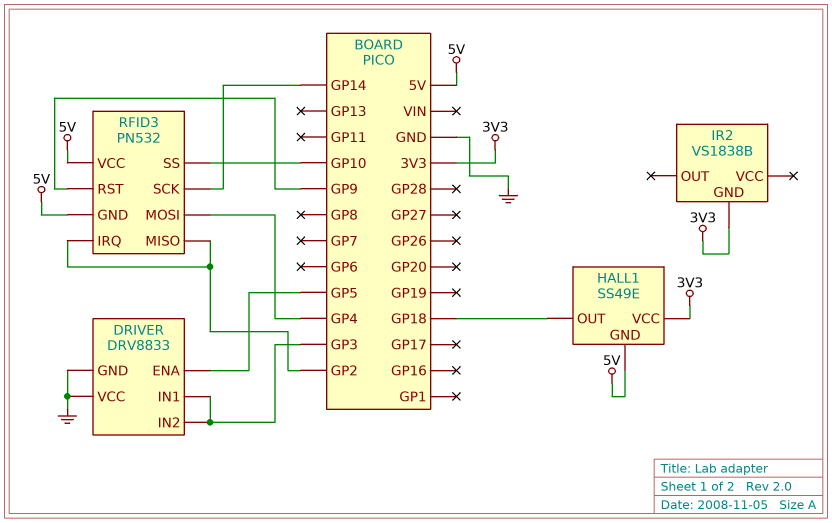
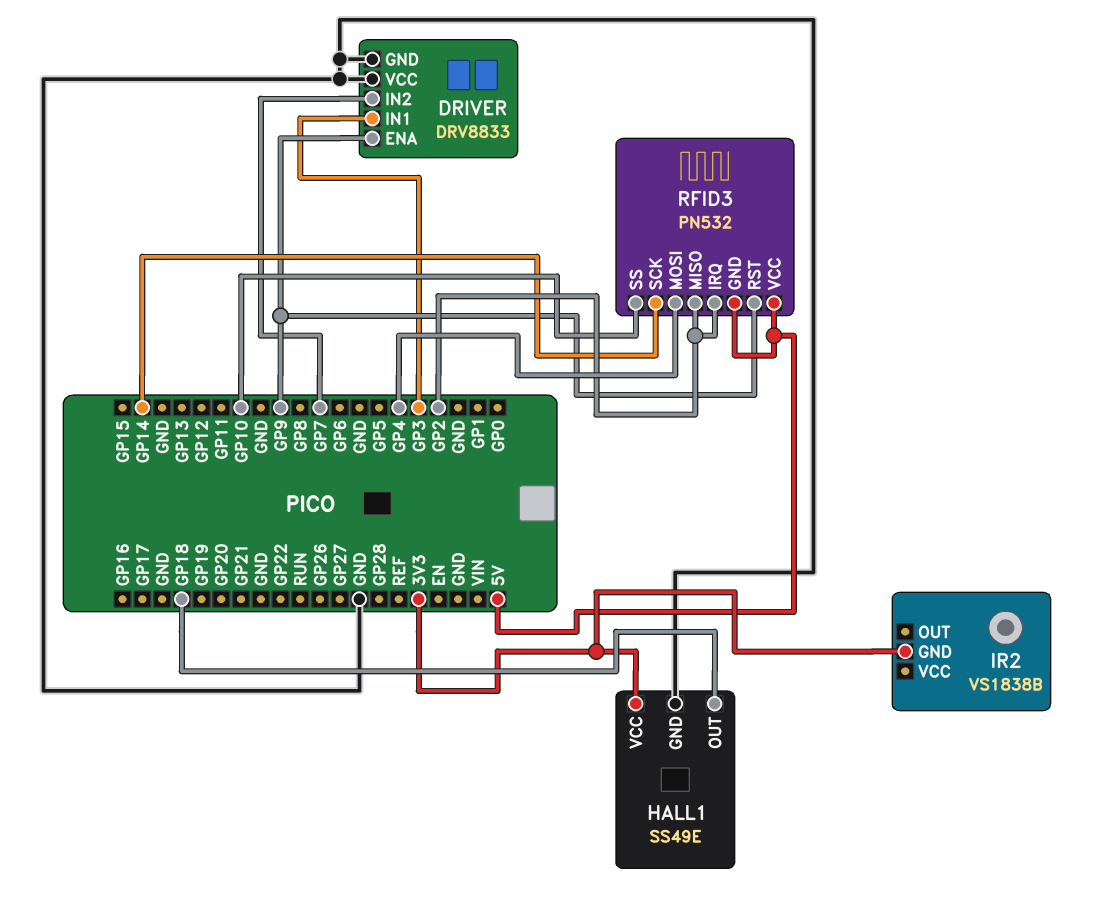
DRIVER pin ENA: GP5 -> GP9
DRIVER pin IN2: GP3 -> GP7
HALL1 pin GND: 5V -> GND

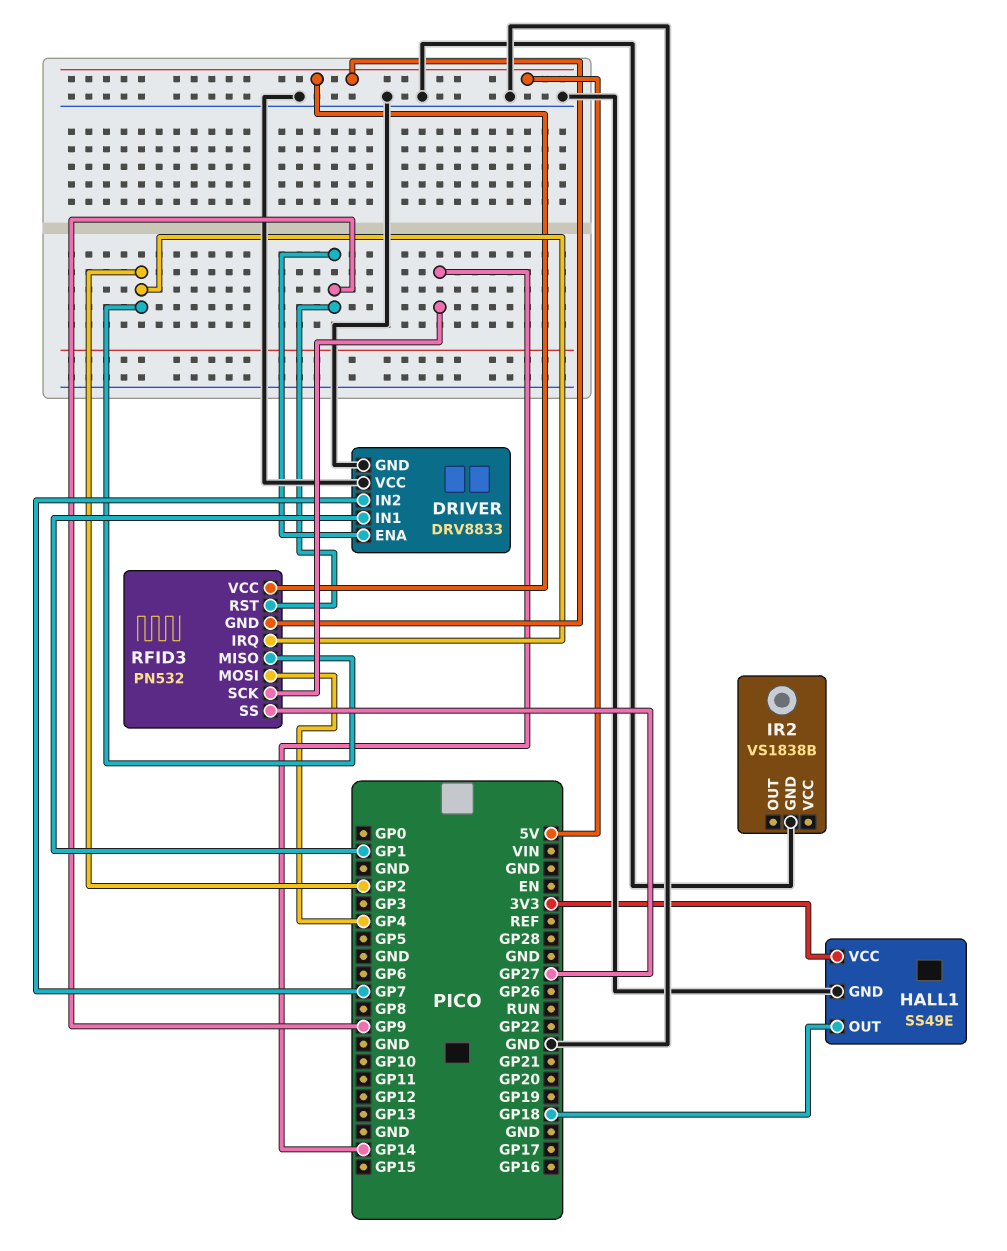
DRIVER pin IN1: GP3 -> GP1
IR2 pin GND: 3V3 -> GND
RFID3 pin SS: GP10 -> GP27

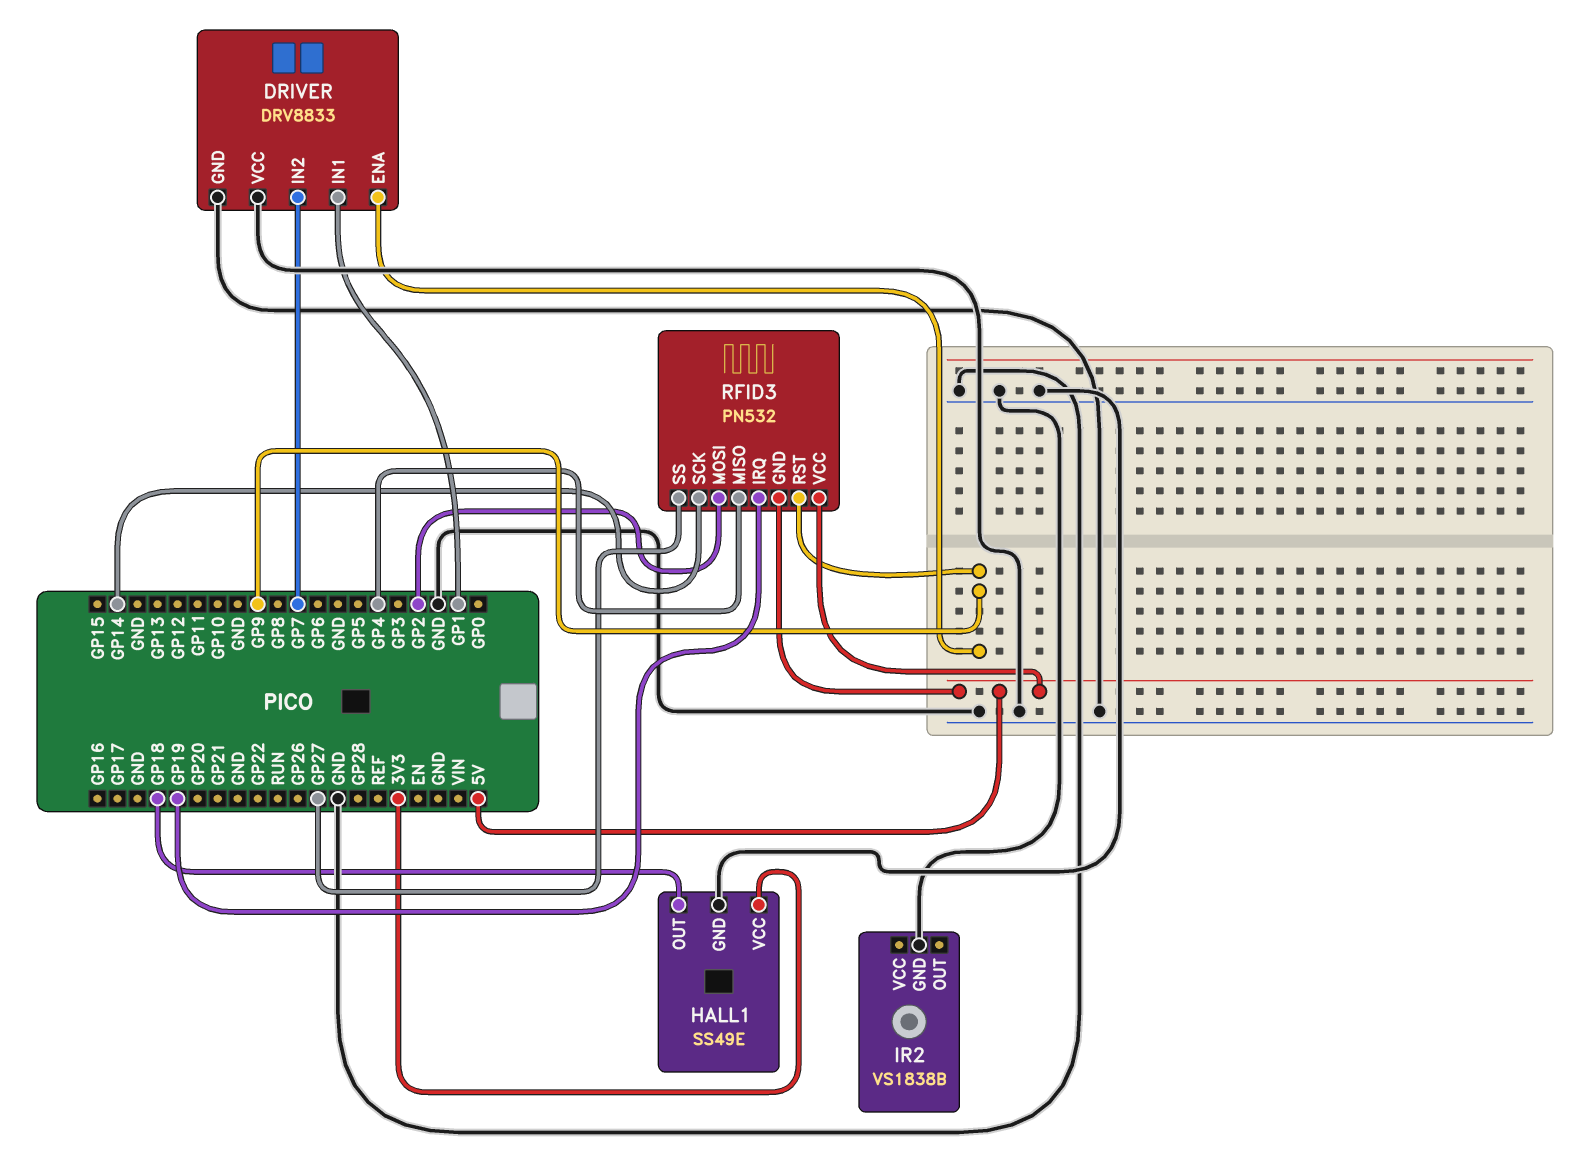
RFID3 pin IRQ: GP2 -> GP19
RFID3 pin MISO: GP2 -> GP4
RFID3 pin MOSI: GP4 -> GP2

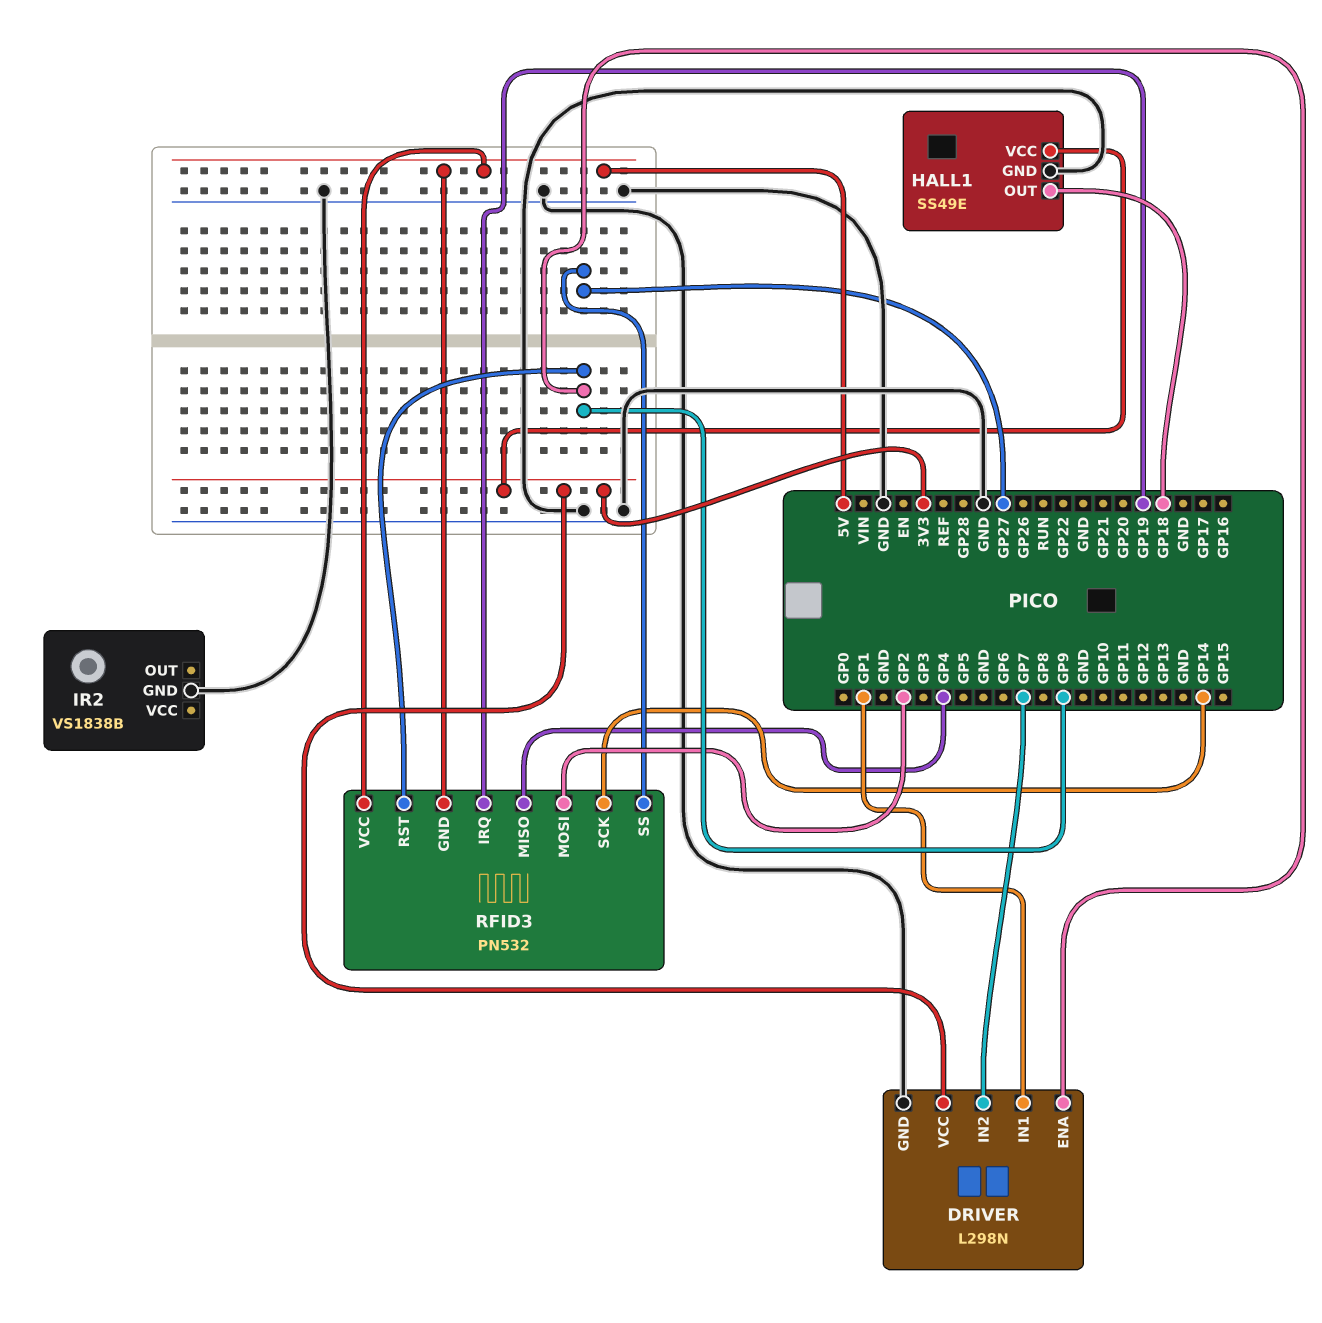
DRIVER: DRV8833 -> L298N
DRIVER pin VCC: GND -> 3V3

